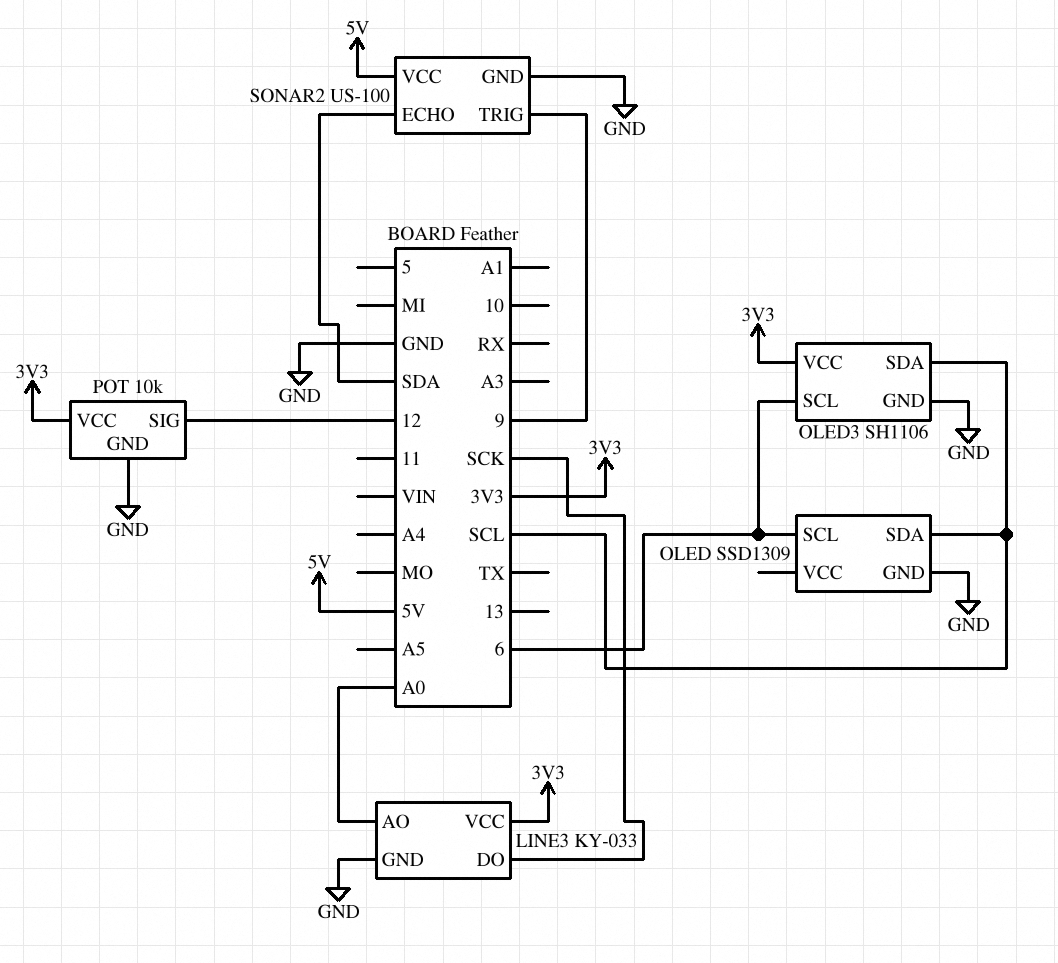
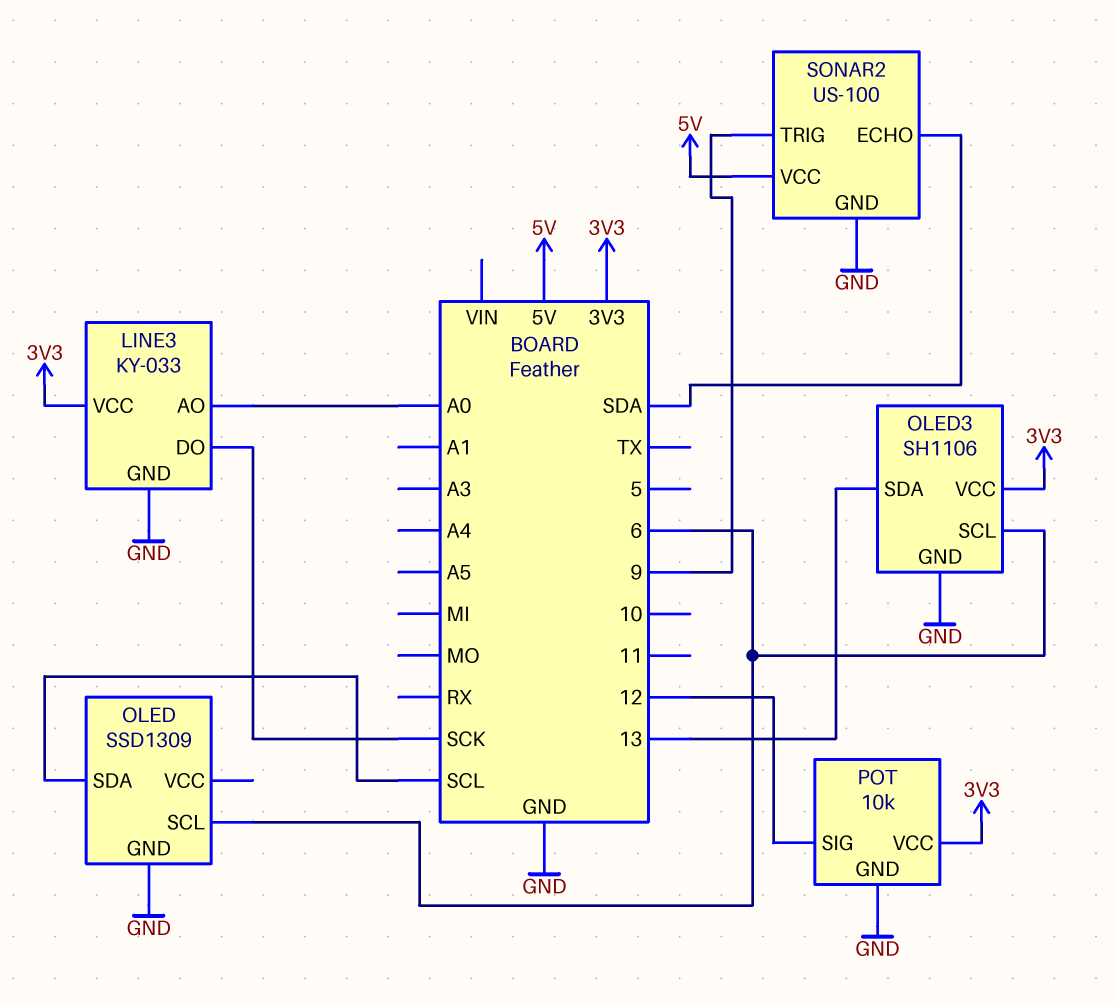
OLED3 pin SDA: SCL -> 13

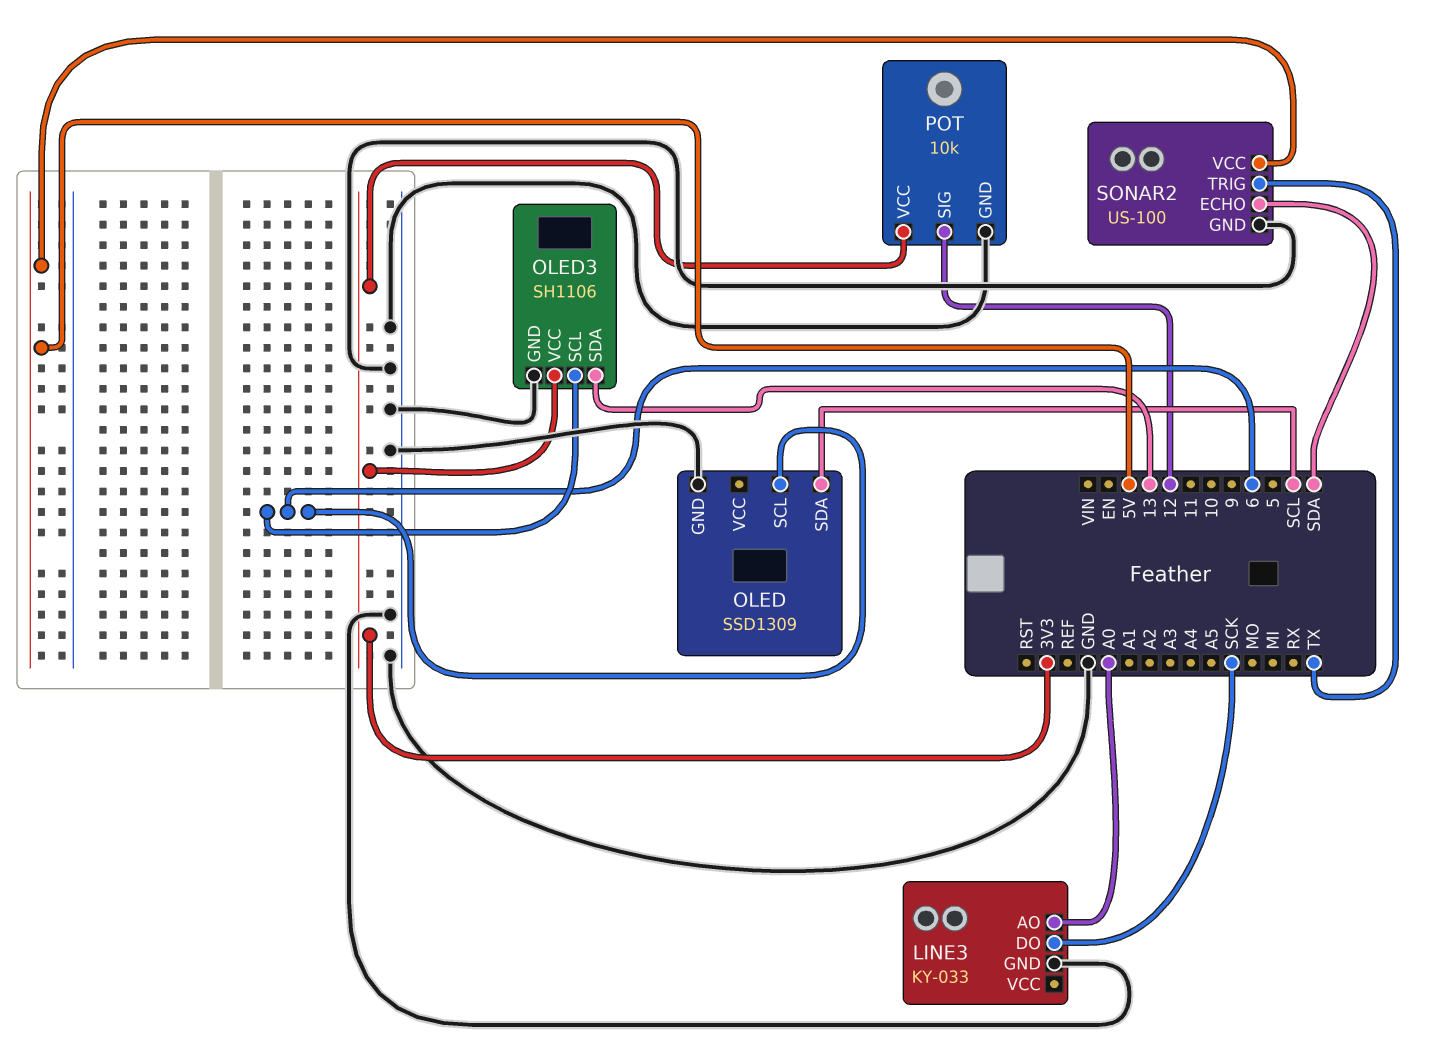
LINE3 pin VCC: 3V3 -> none
SONAR2 pin TRIG: 9 -> TX

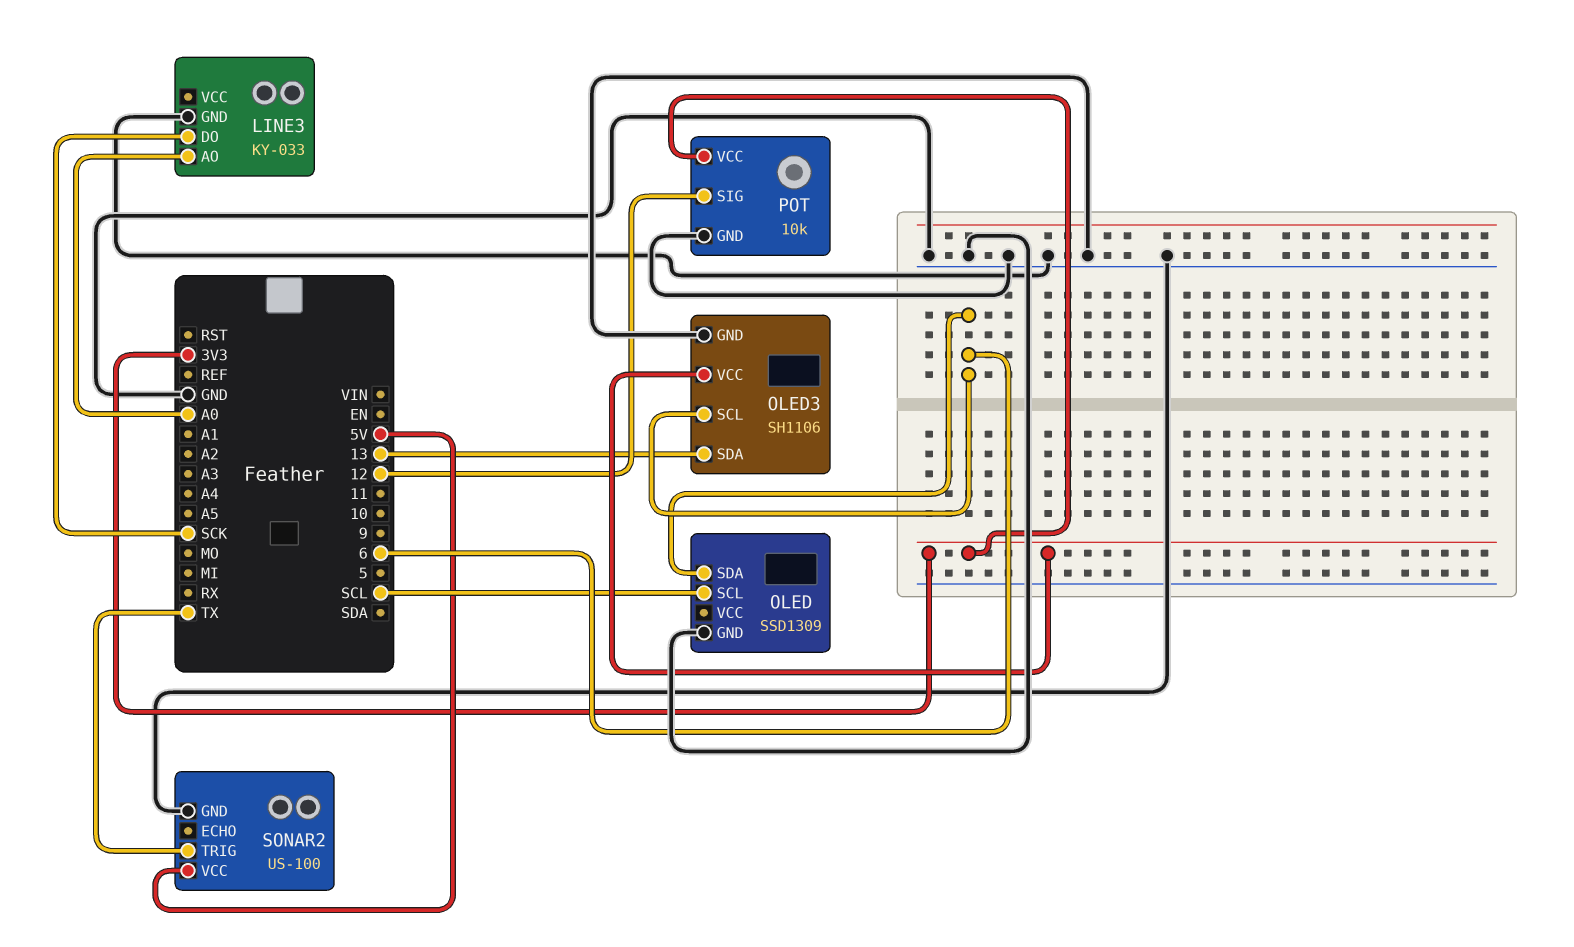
OLED pin SCL: 6 -> SCL
OLED pin SDA: SCL -> 6
SONAR2 pin ECHO: SDA -> none

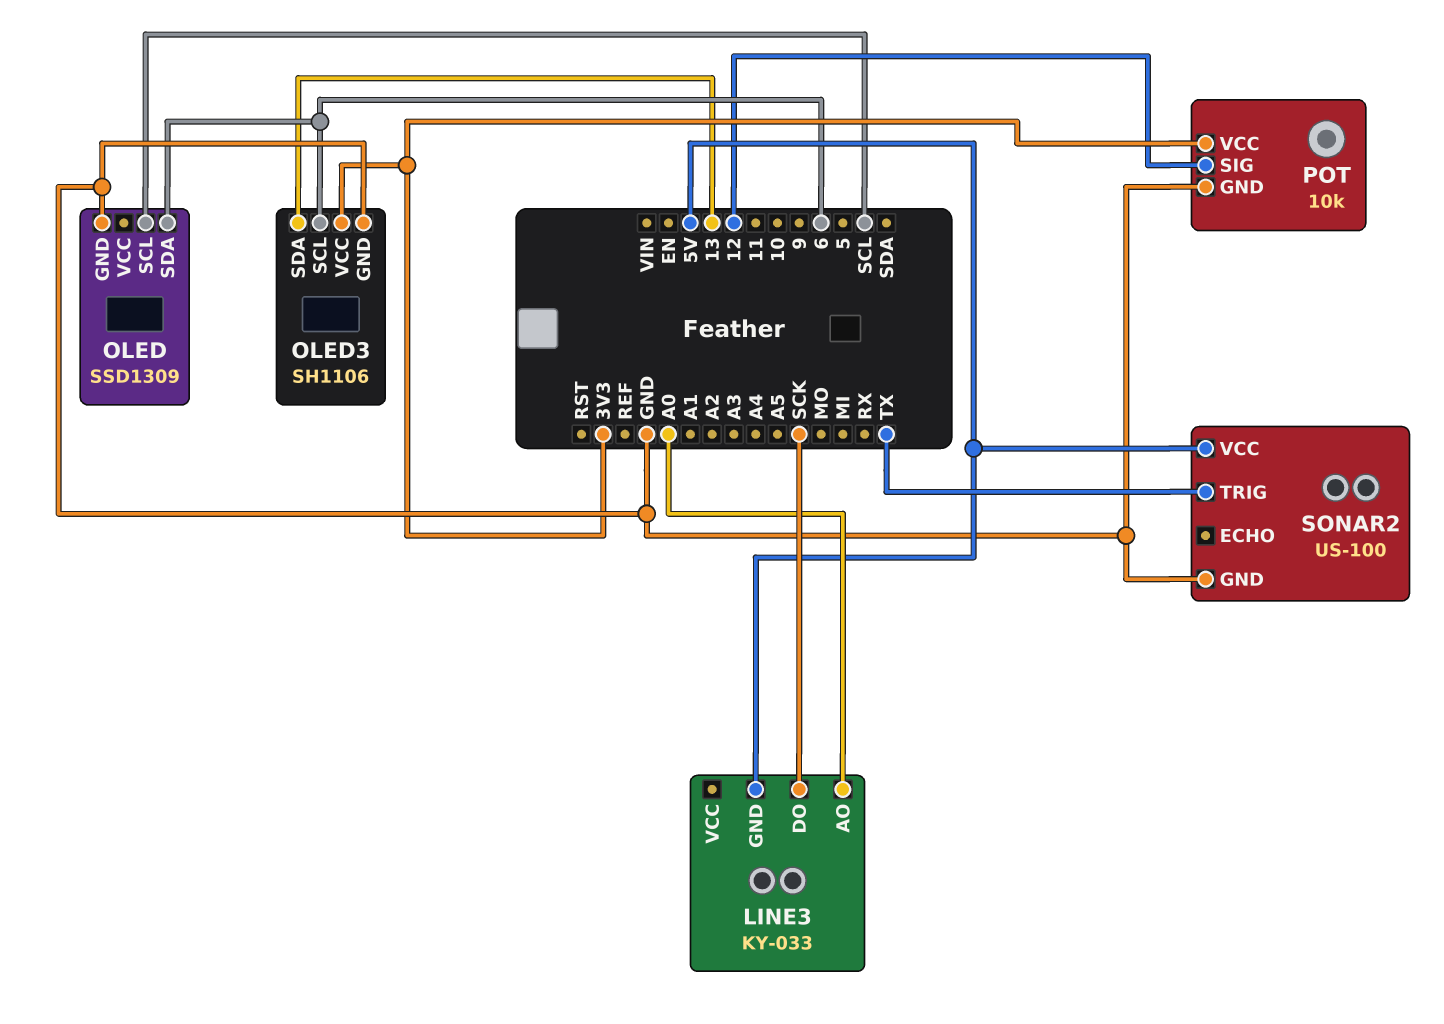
LINE3 pin GND: GND -> 5V

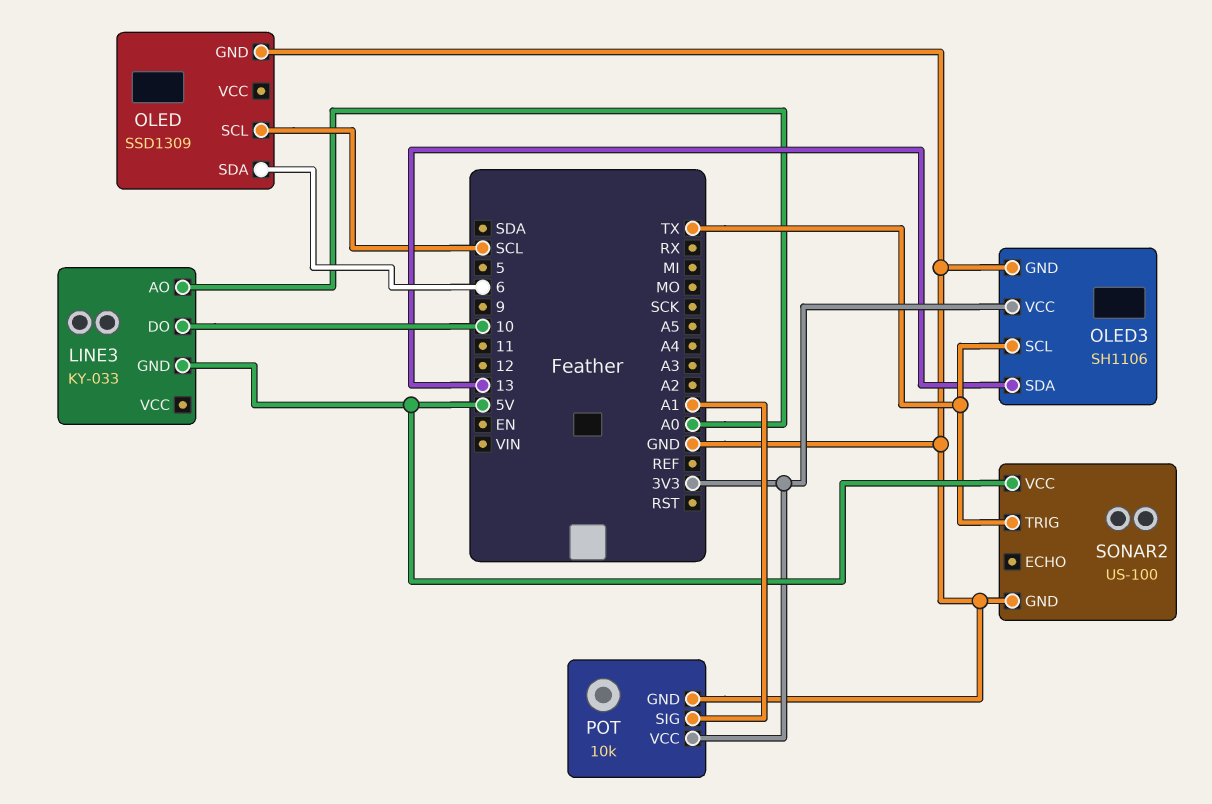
LINE3 pin DO: SCK -> 10
OLED3 pin SCL: 6 -> TX
POT pin SIG: 12 -> A1

